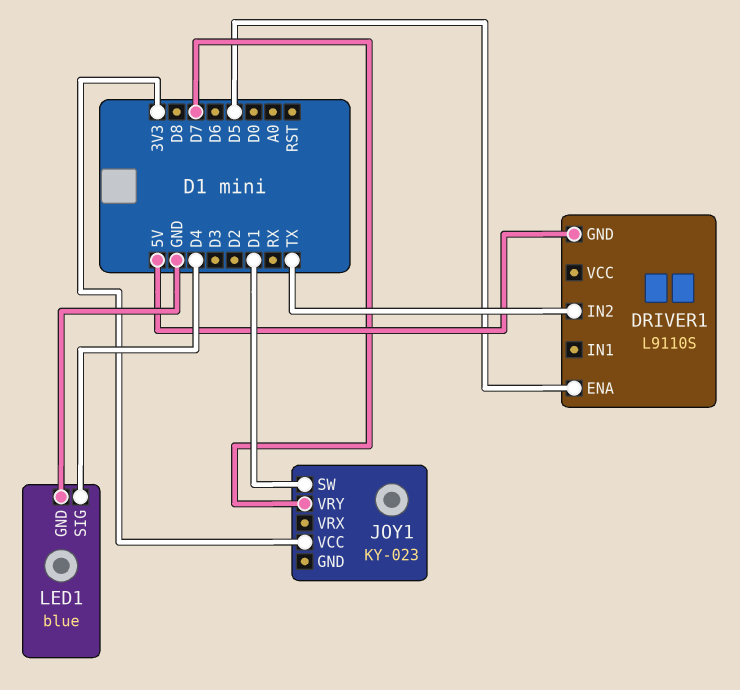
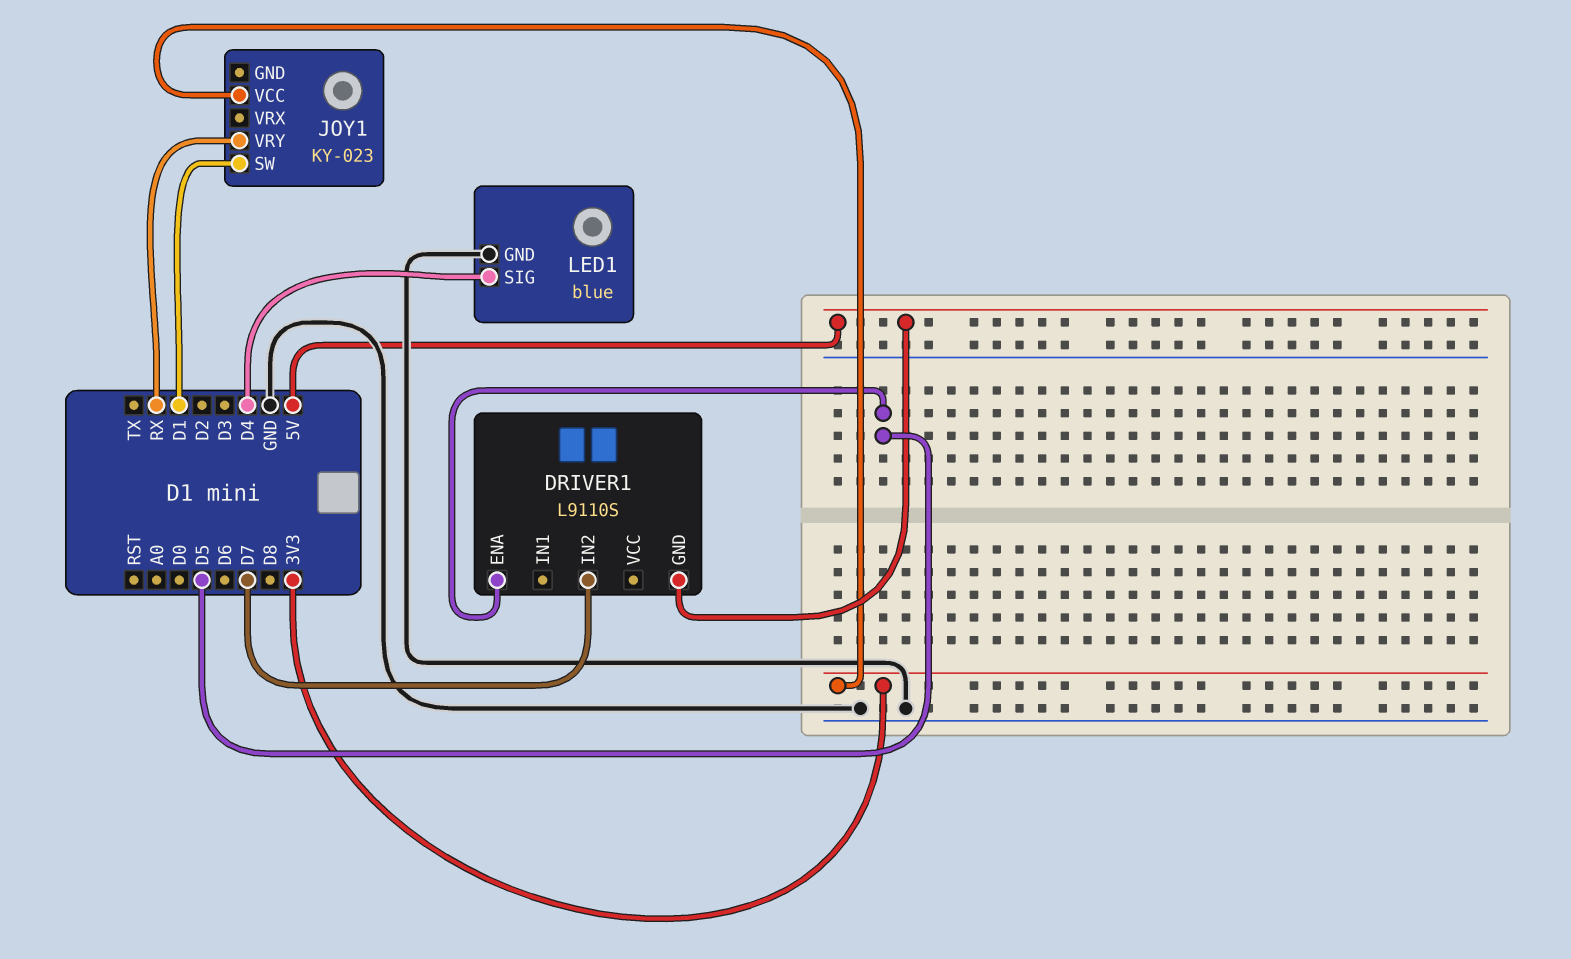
DRIVER1 pin IN2: TX -> D7
JOY1 pin VRY: D7 -> RX

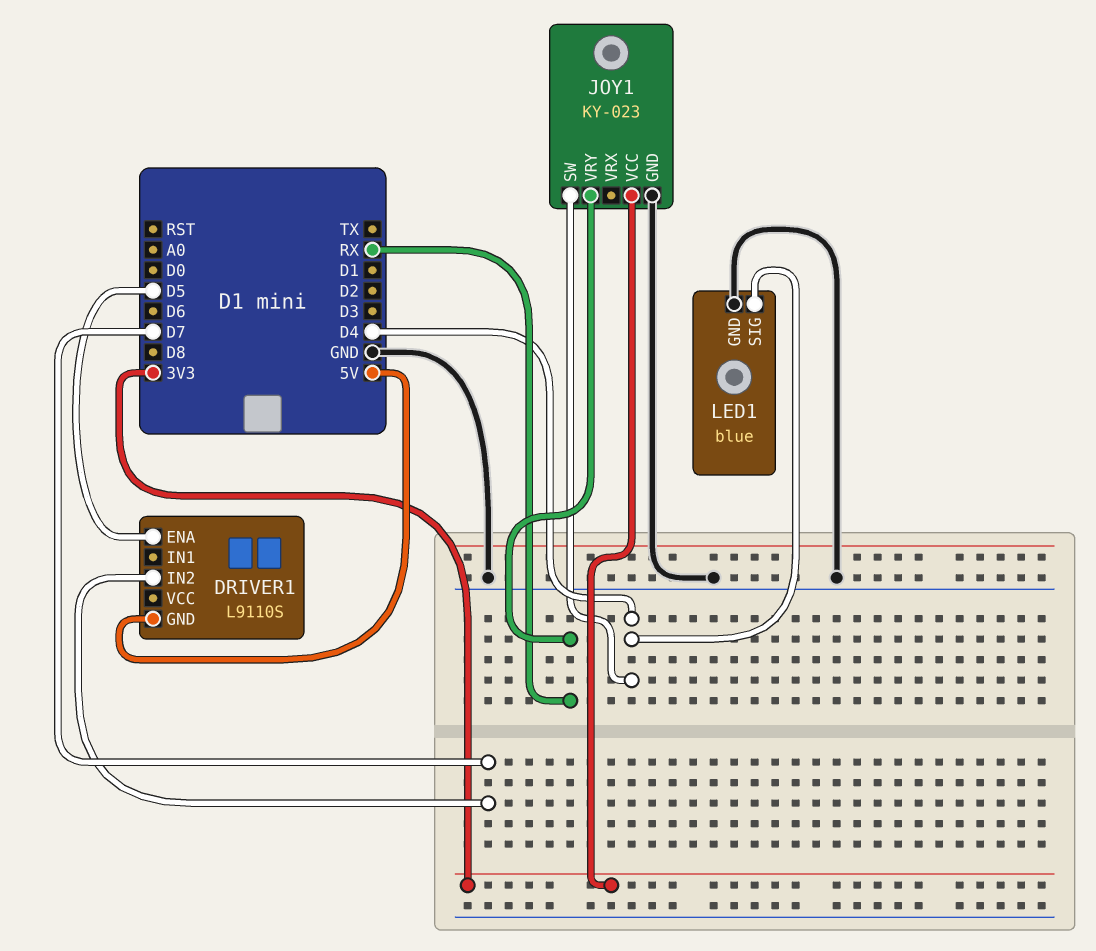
JOY1 pin GND: none -> GND
JOY1 pin SW: D1 -> D4

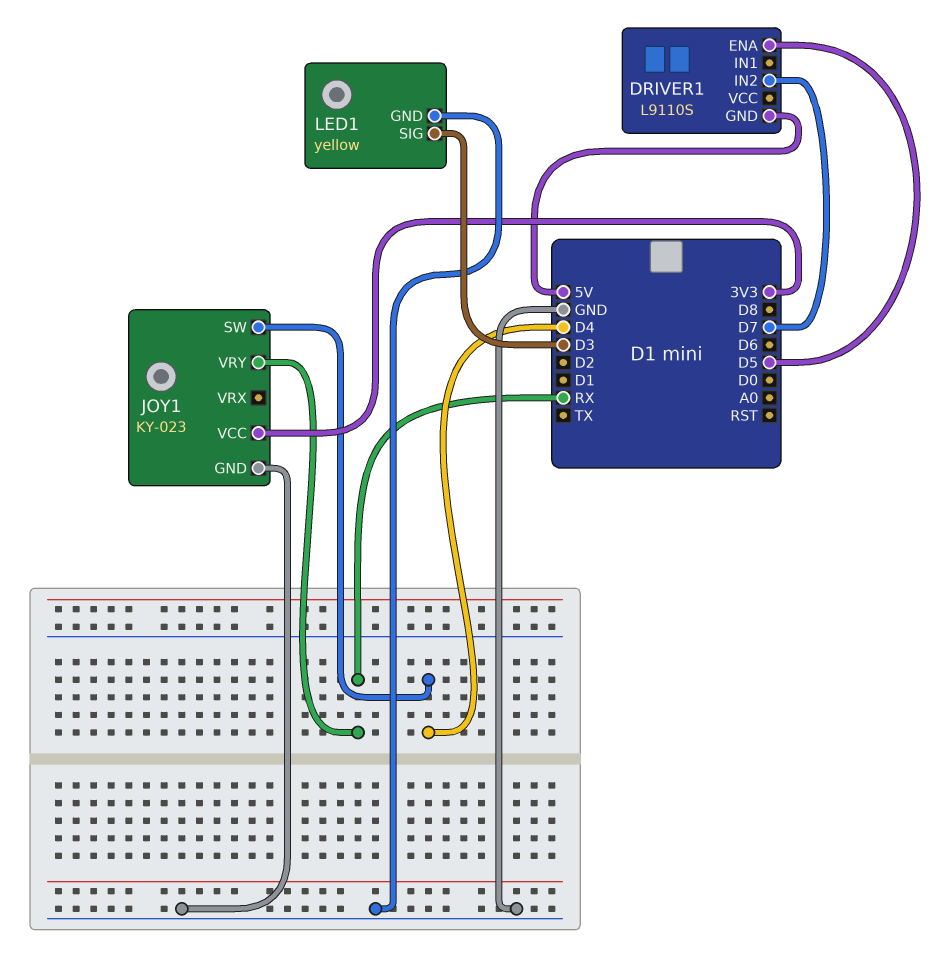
LED1: blue -> yellow
LED1 pin SIG: D4 -> D3

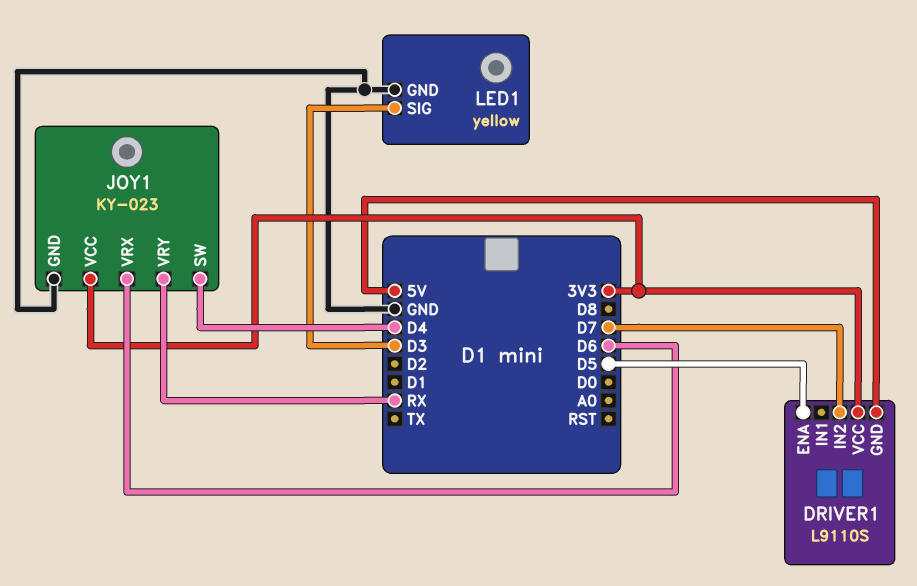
DRIVER1 pin VCC: none -> 3V3
JOY1 pin VRX: none -> D6

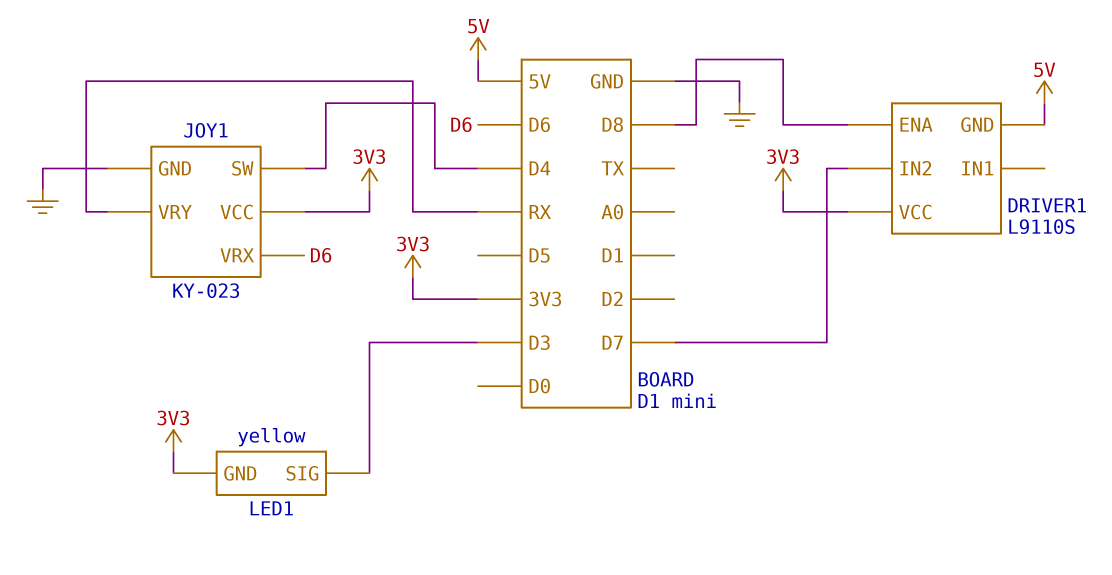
DRIVER1 pin ENA: D5 -> D8
LED1 pin GND: GND -> 3V3

